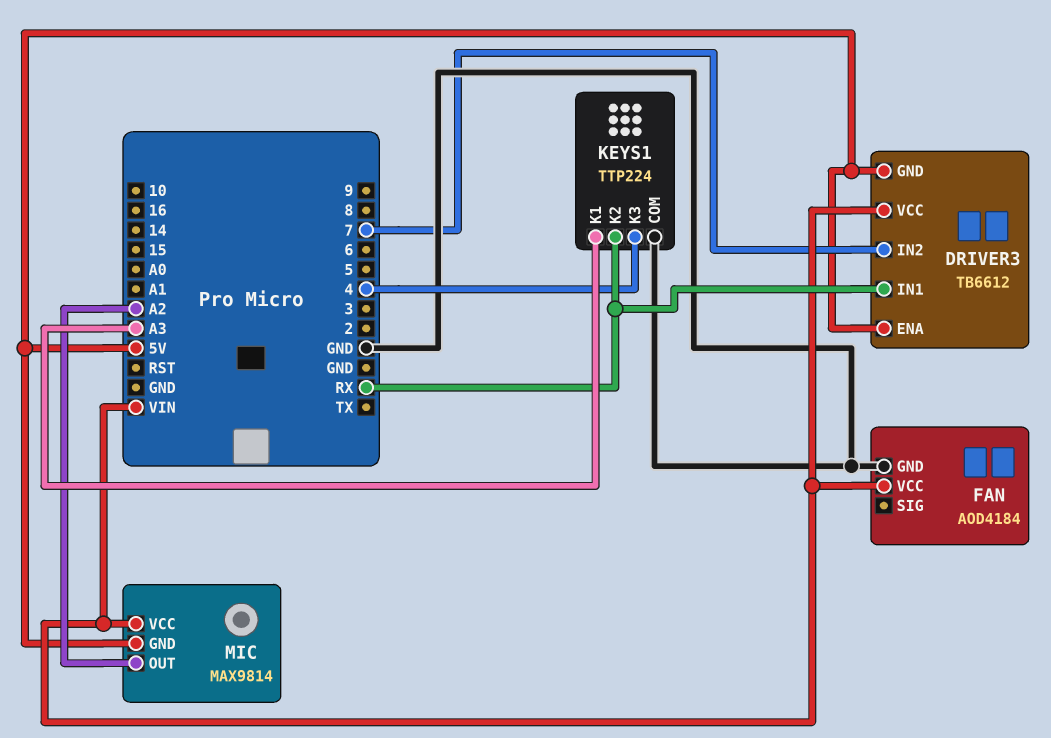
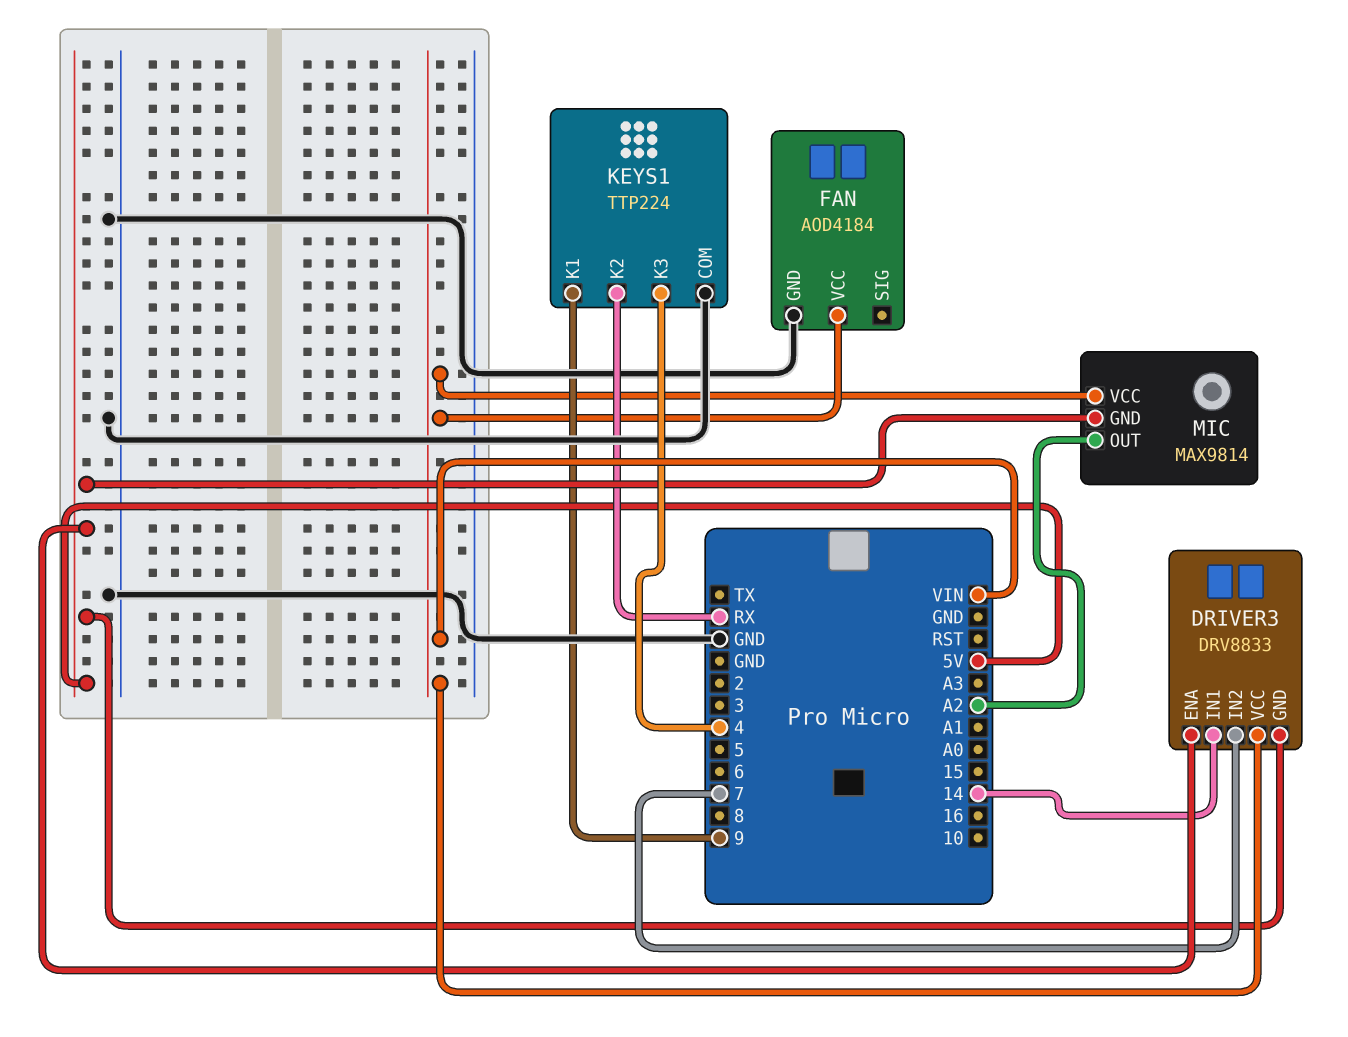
DRIVER3: TB6612 -> DRV8833
DRIVER3 pin IN1: RX -> 14
KEYS1 pin K1: A3 -> 9

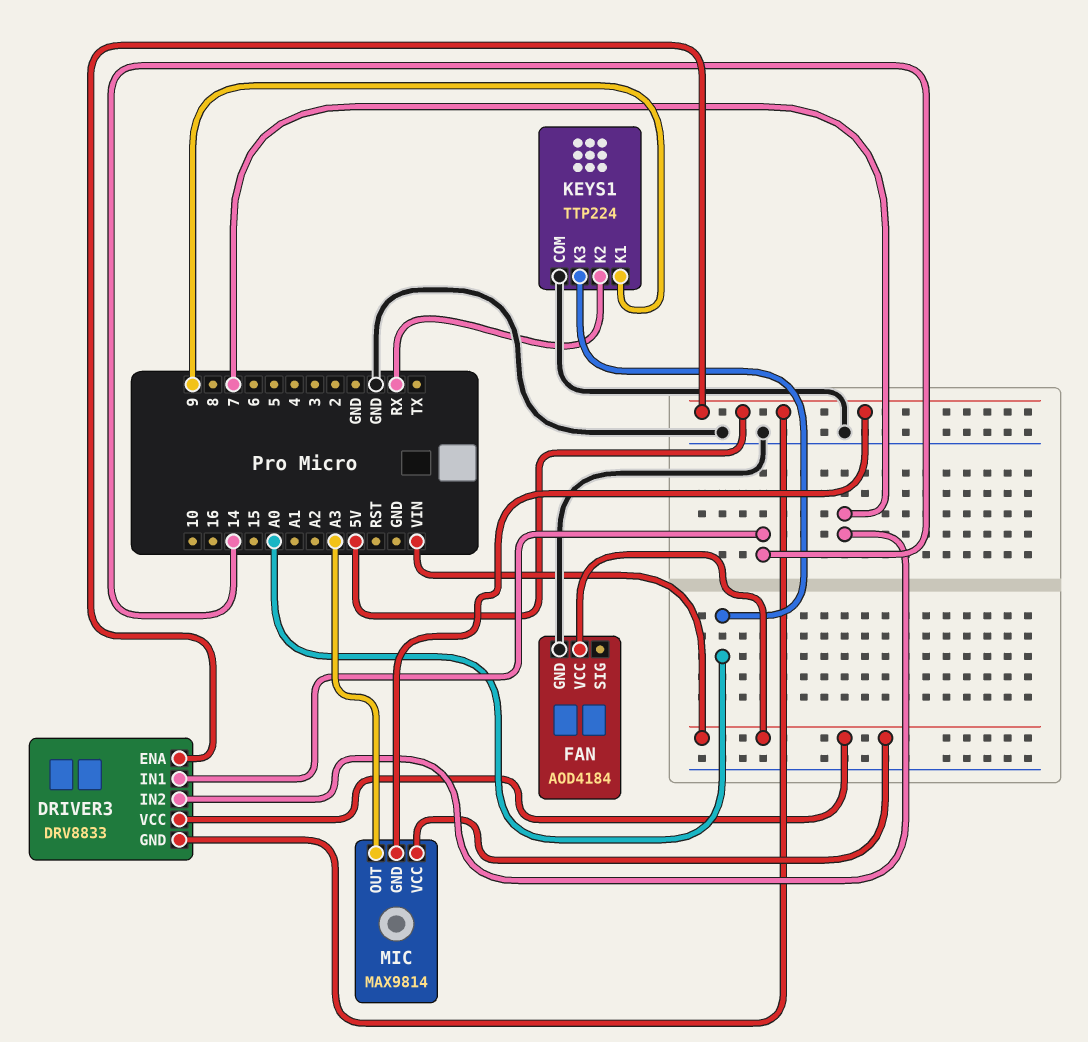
KEYS1 pin K3: 4 -> A0
MIC pin OUT: A2 -> A3

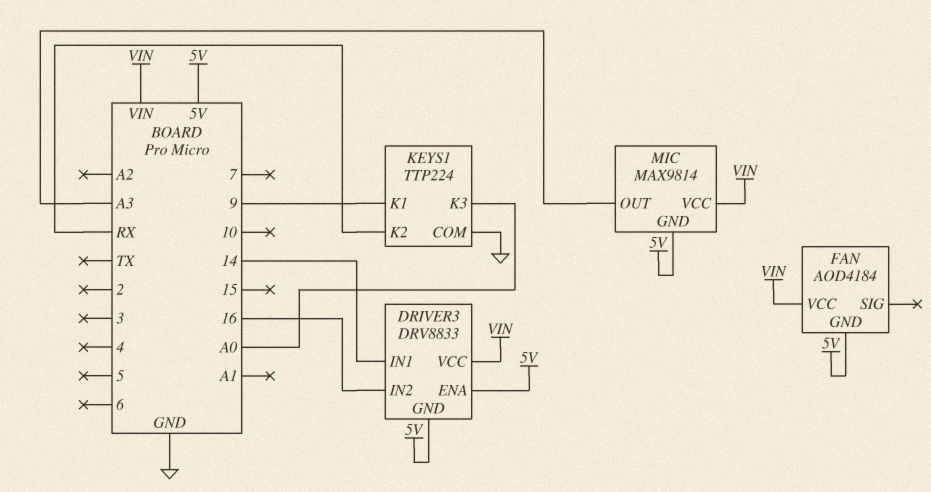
DRIVER3 pin IN2: 7 -> 16
FAN pin GND: GND -> 5V

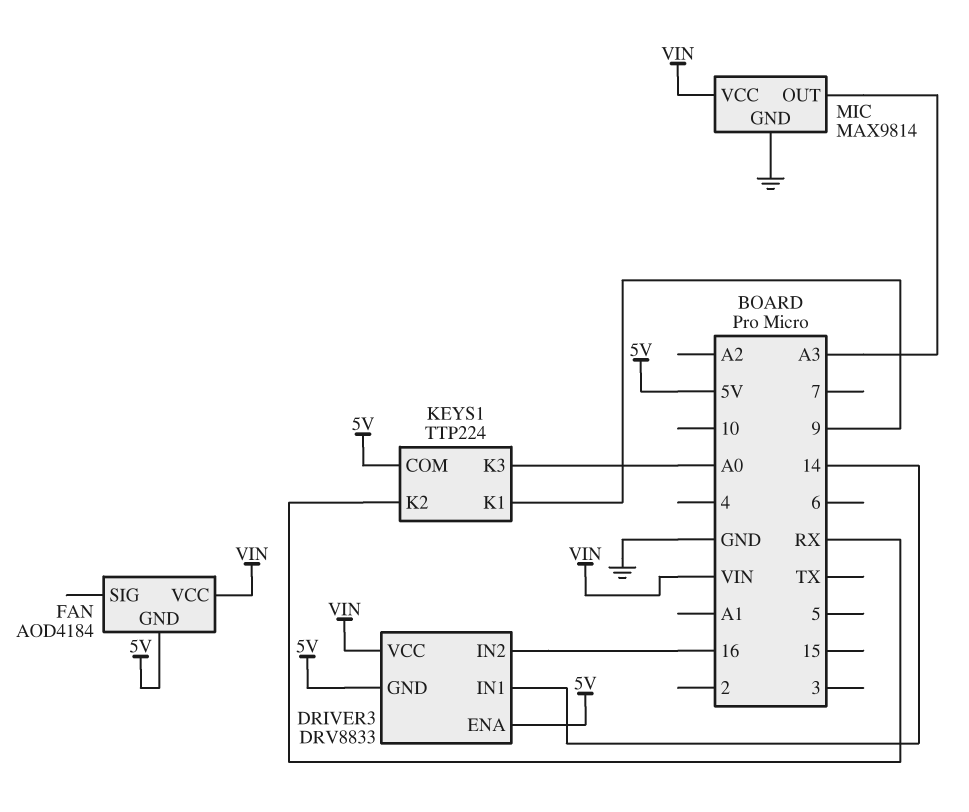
KEYS1 pin COM: GND -> 5V
MIC pin GND: 5V -> GND

